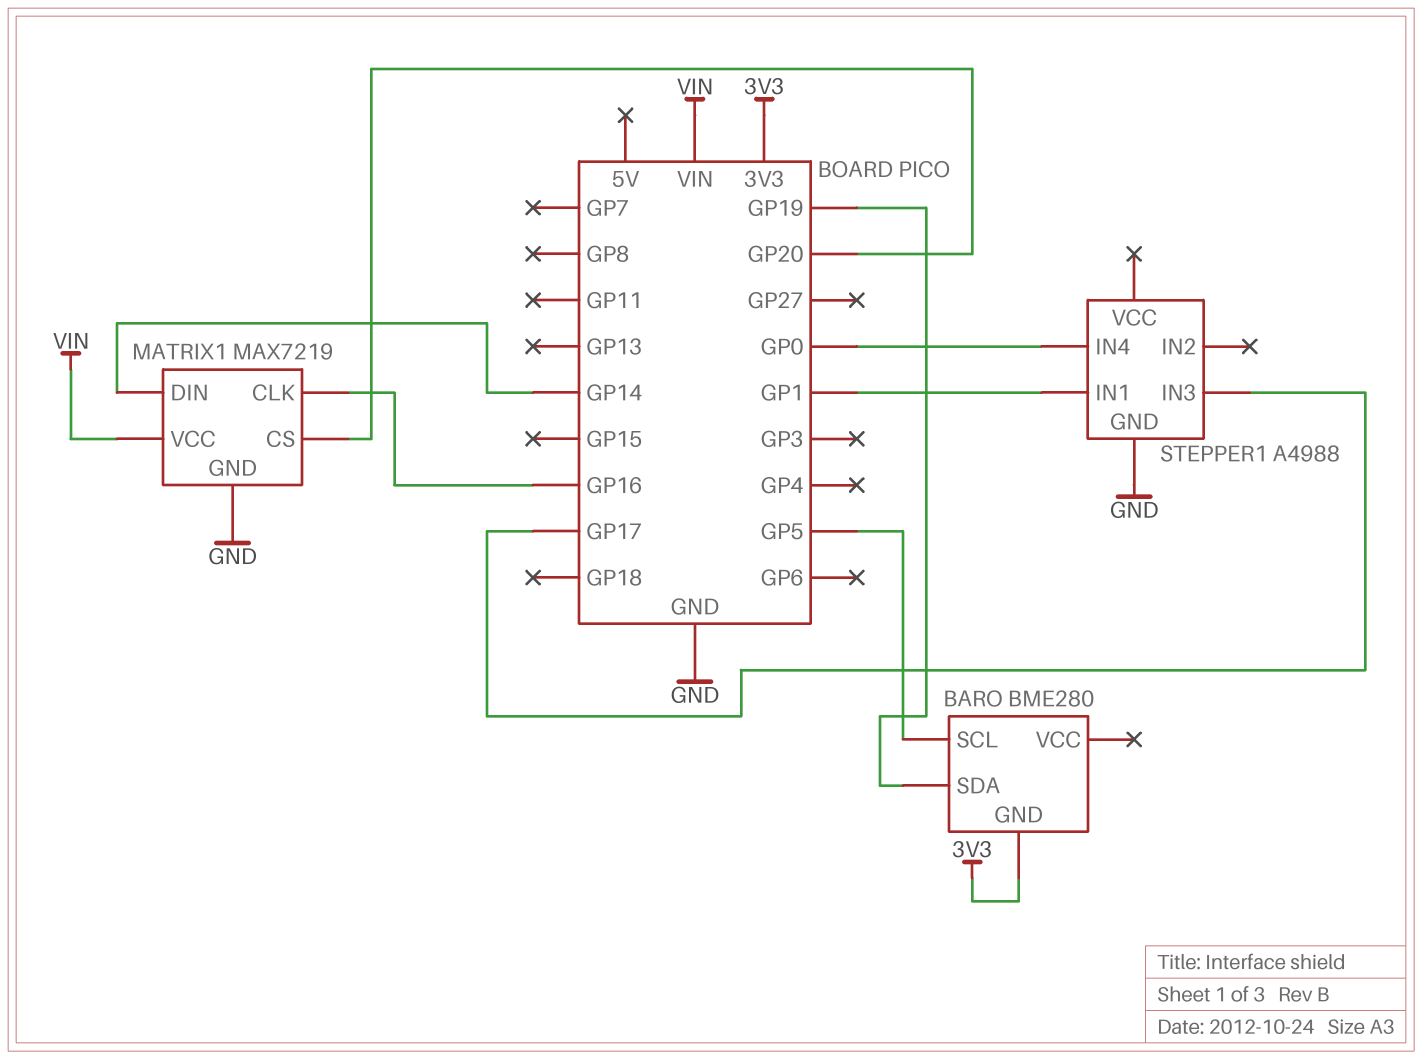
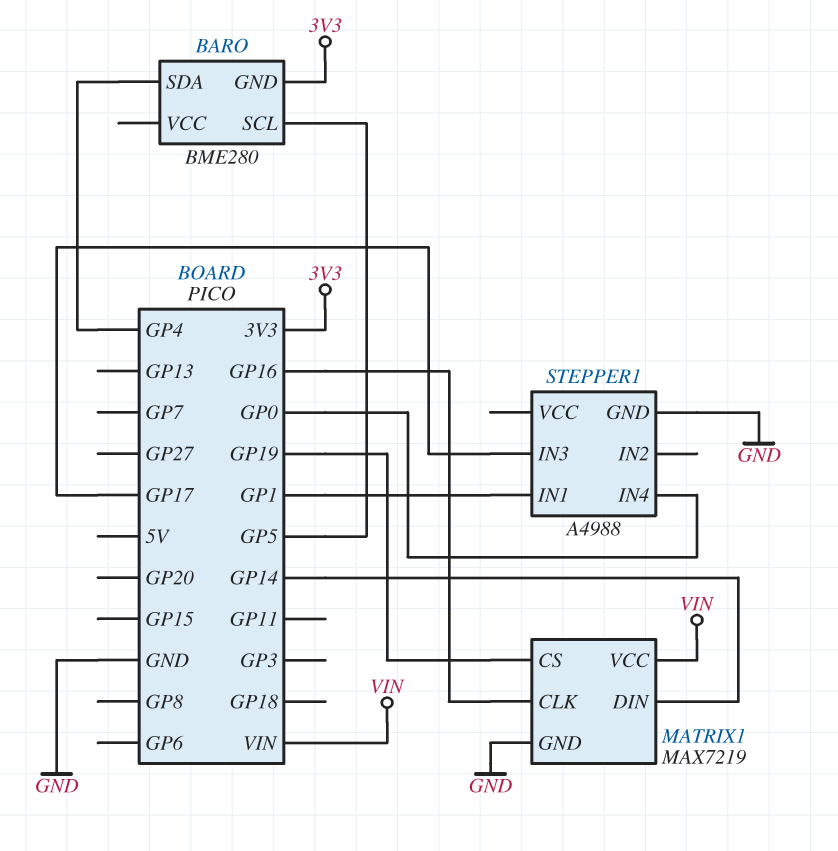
BARO pin SDA: GP19 -> GP4
MATRIX1 pin CS: GP20 -> GP19

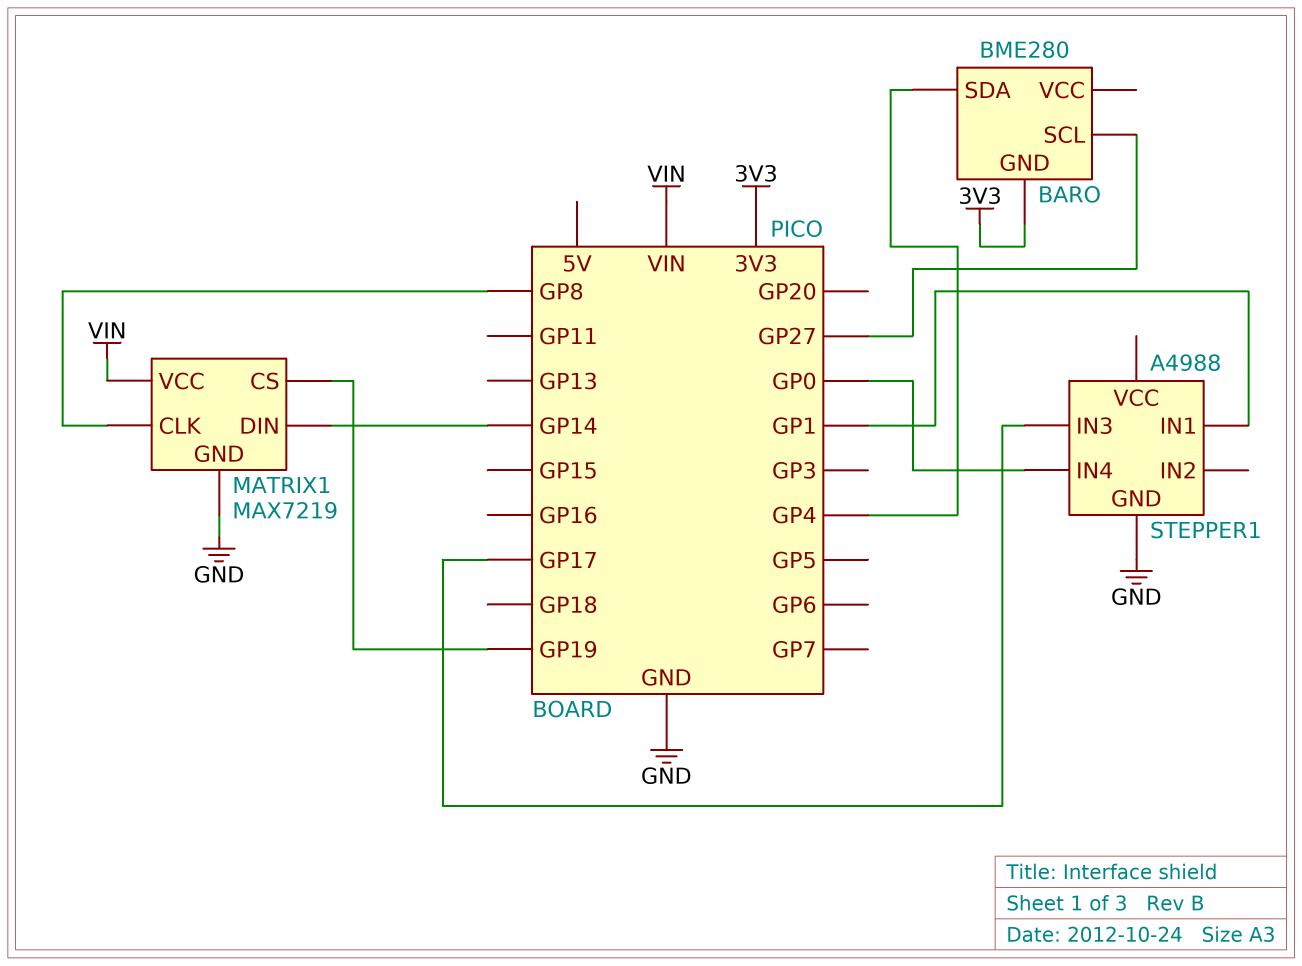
BARO pin SCL: GP5 -> GP27
MATRIX1 pin CLK: GP16 -> GP8

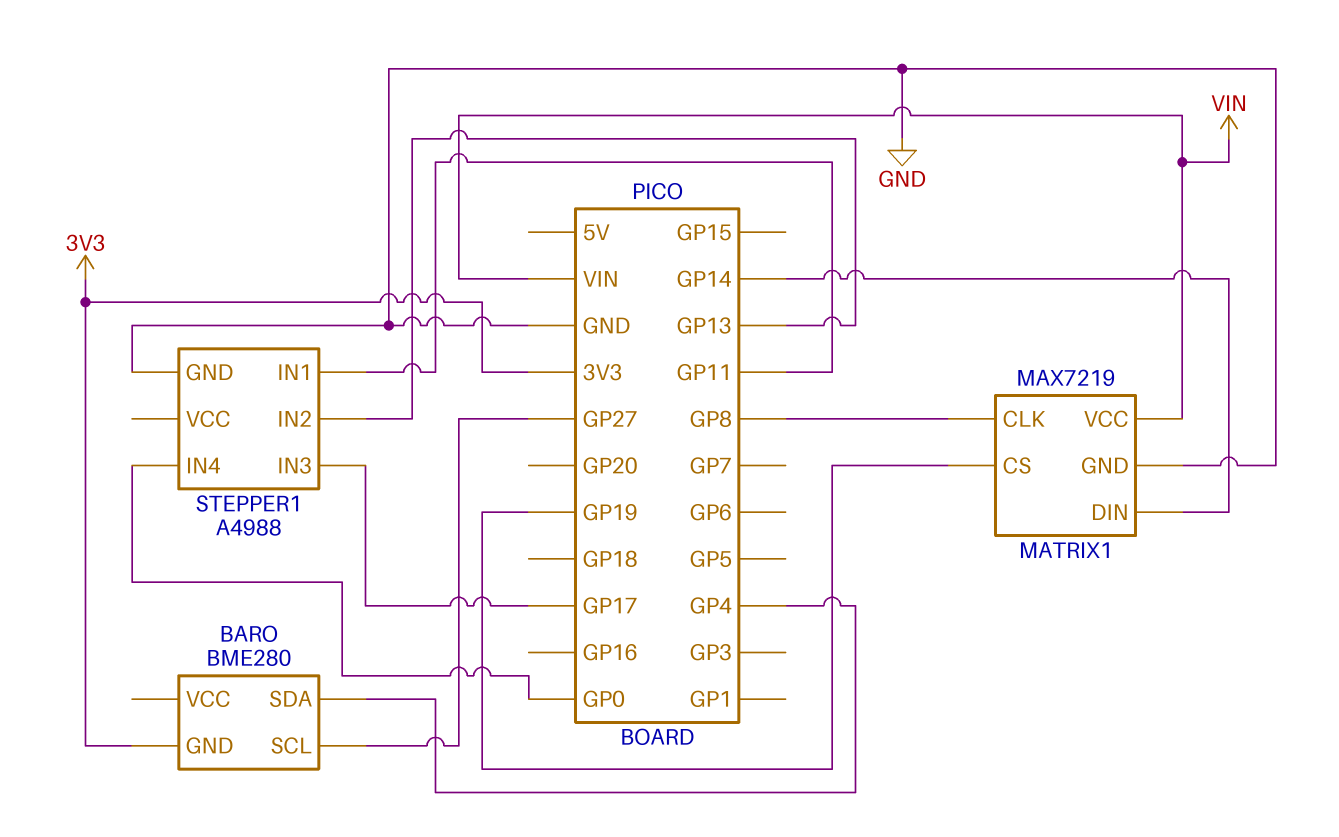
STEPPER1 pin IN1: GP1 -> GP11
STEPPER1 pin IN2: none -> GP13

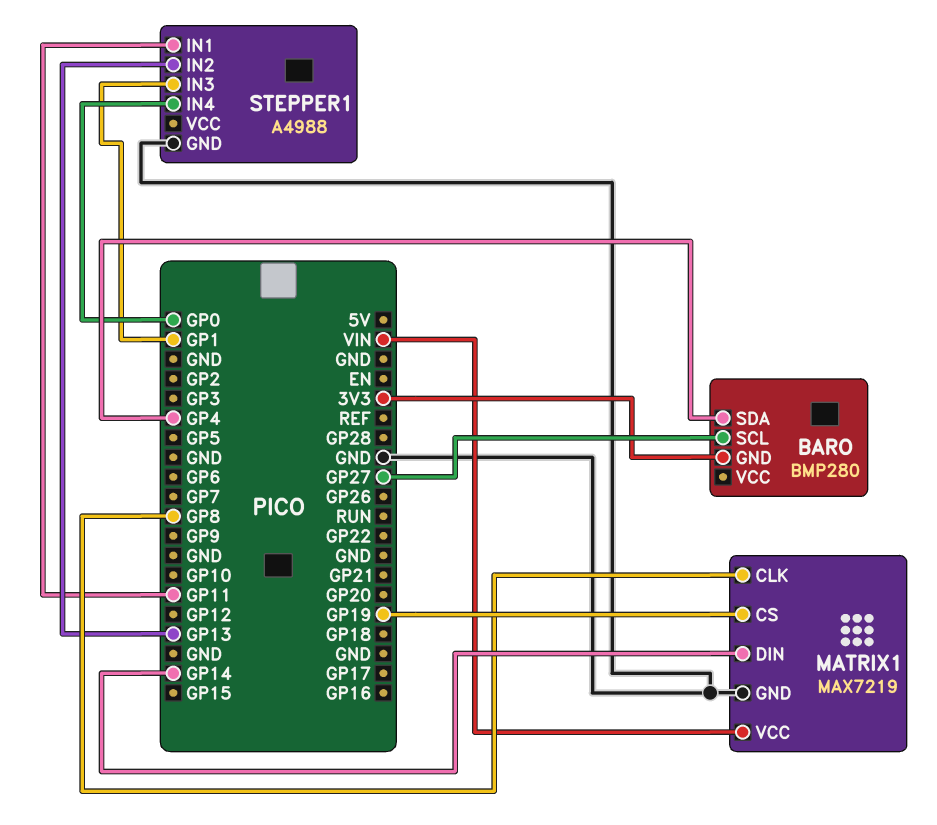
BARO: BME280 -> BMP280
STEPPER1 pin IN3: GP17 -> GP1

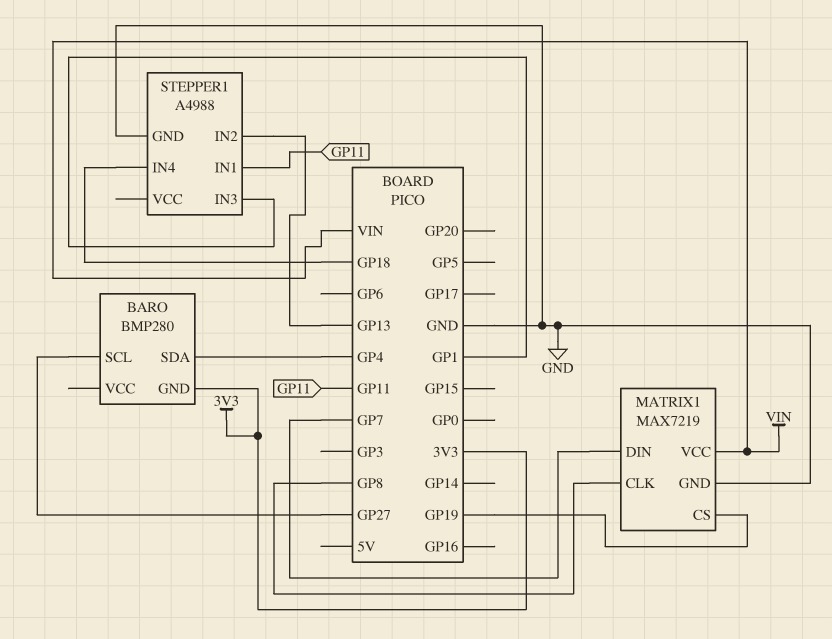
MATRIX1 pin DIN: GP14 -> GP7
STEPPER1 pin IN4: GP0 -> GP18

